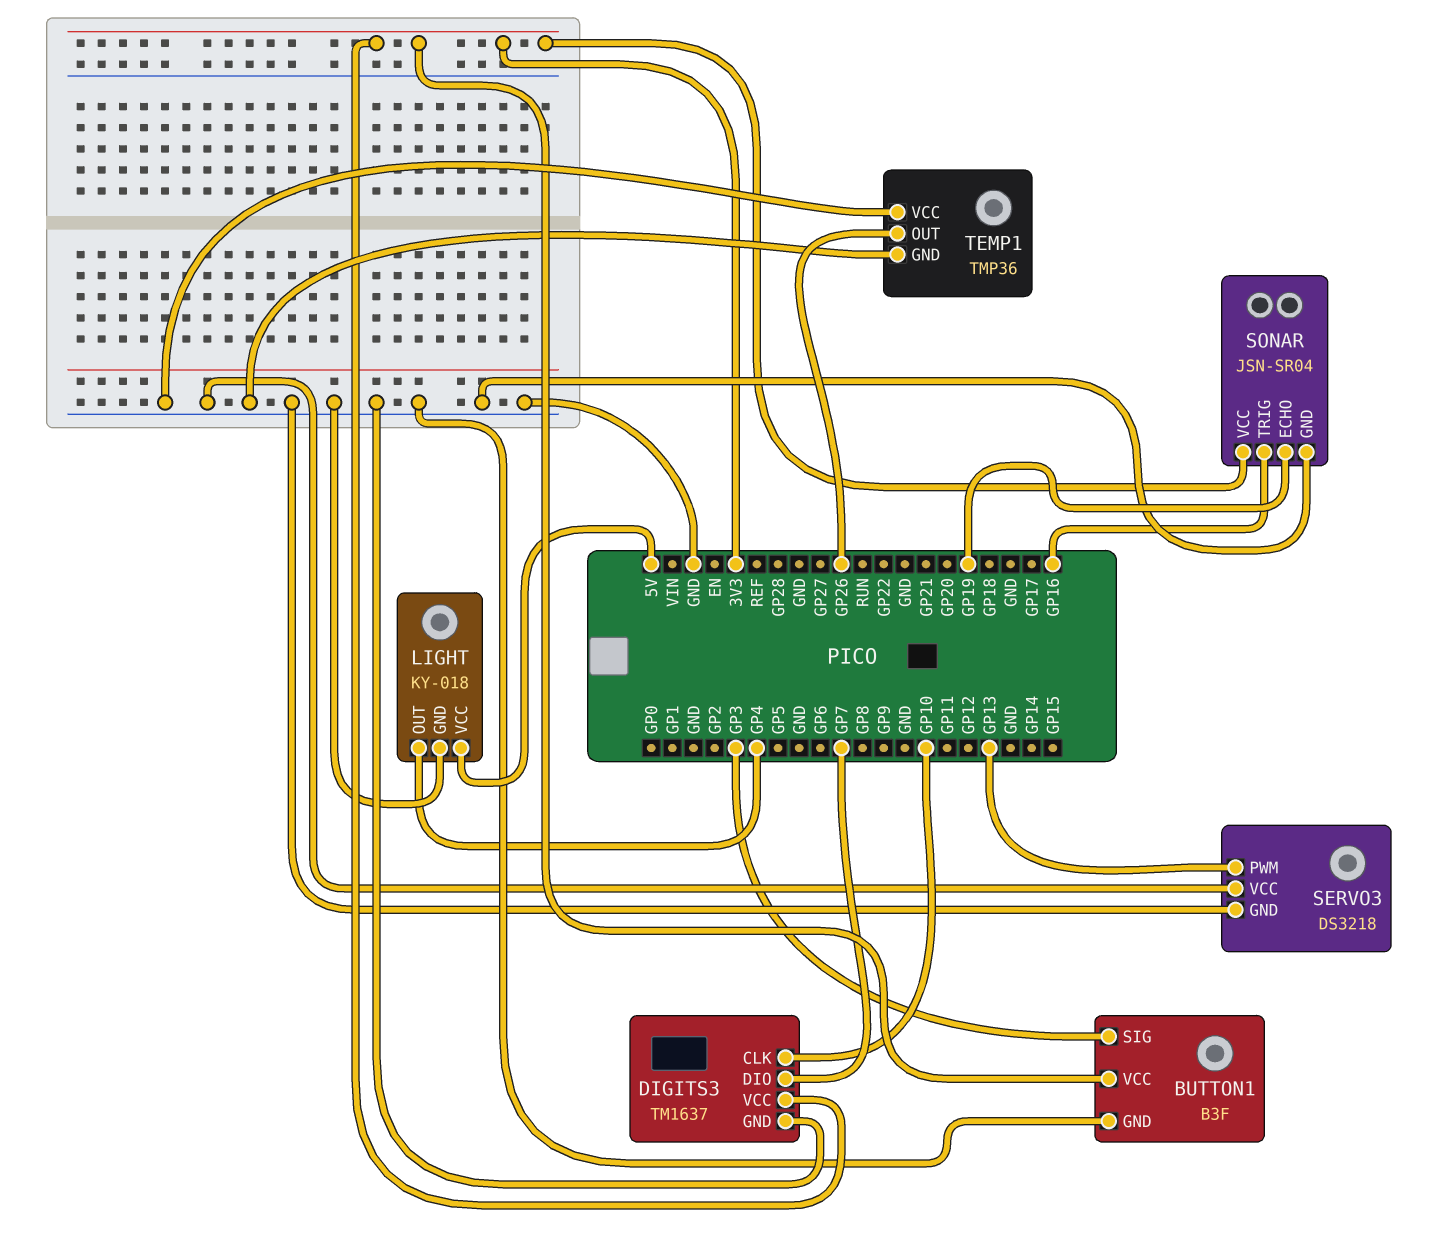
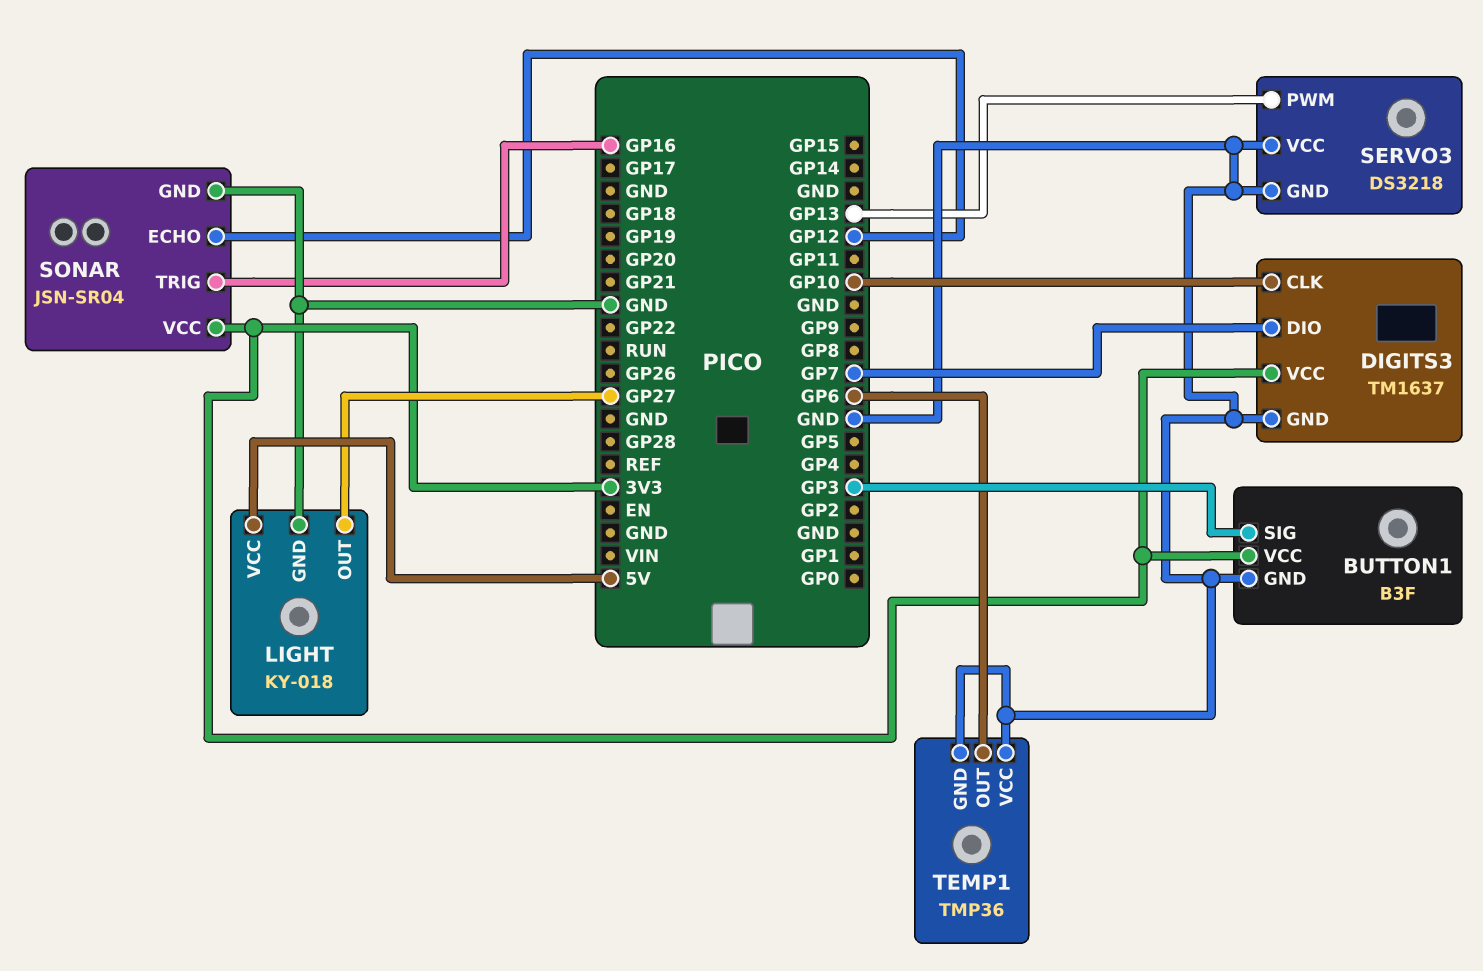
LIGHT pin OUT: GP4 -> GP27
SONAR pin ECHO: GP19 -> GP12
TEMP1 pin OUT: GP26 -> GP6

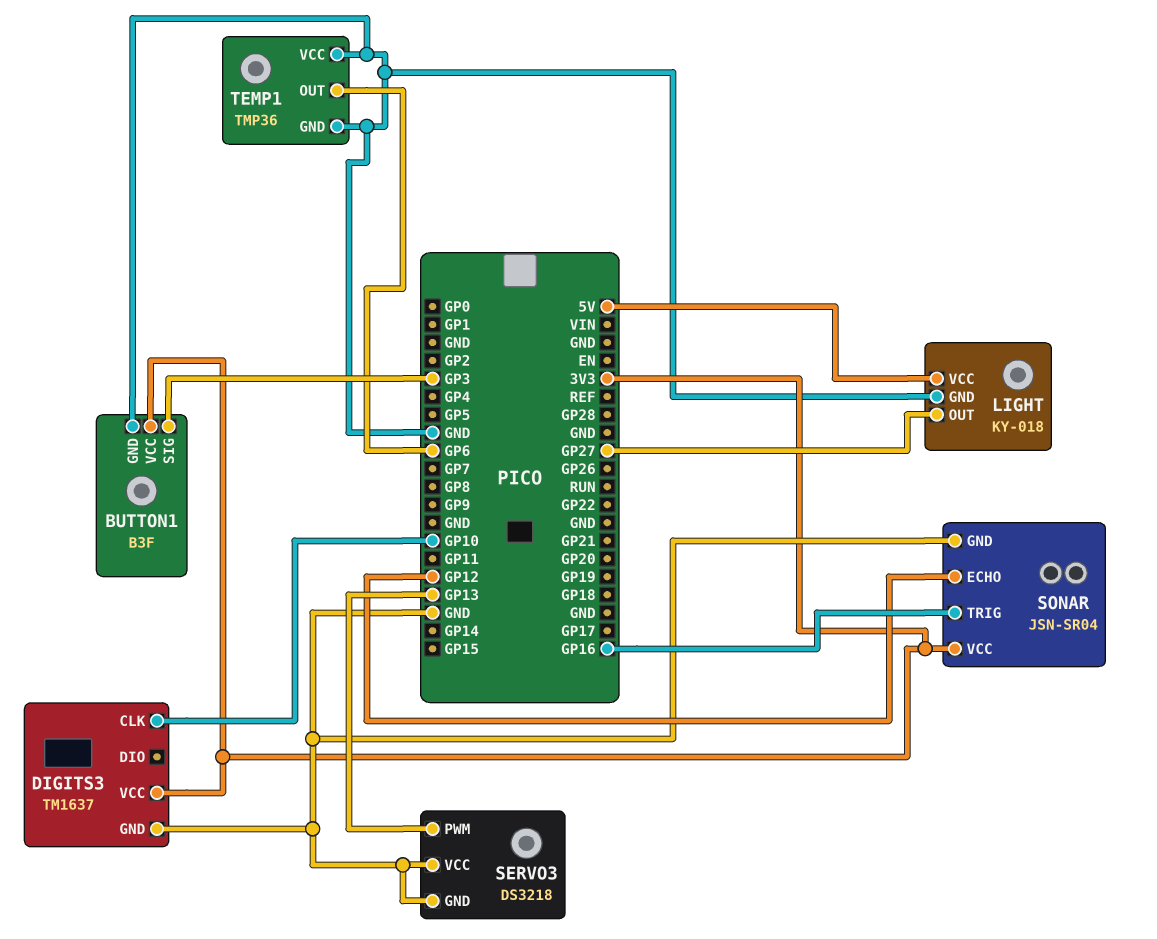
DIGITS3 pin DIO: GP7 -> none

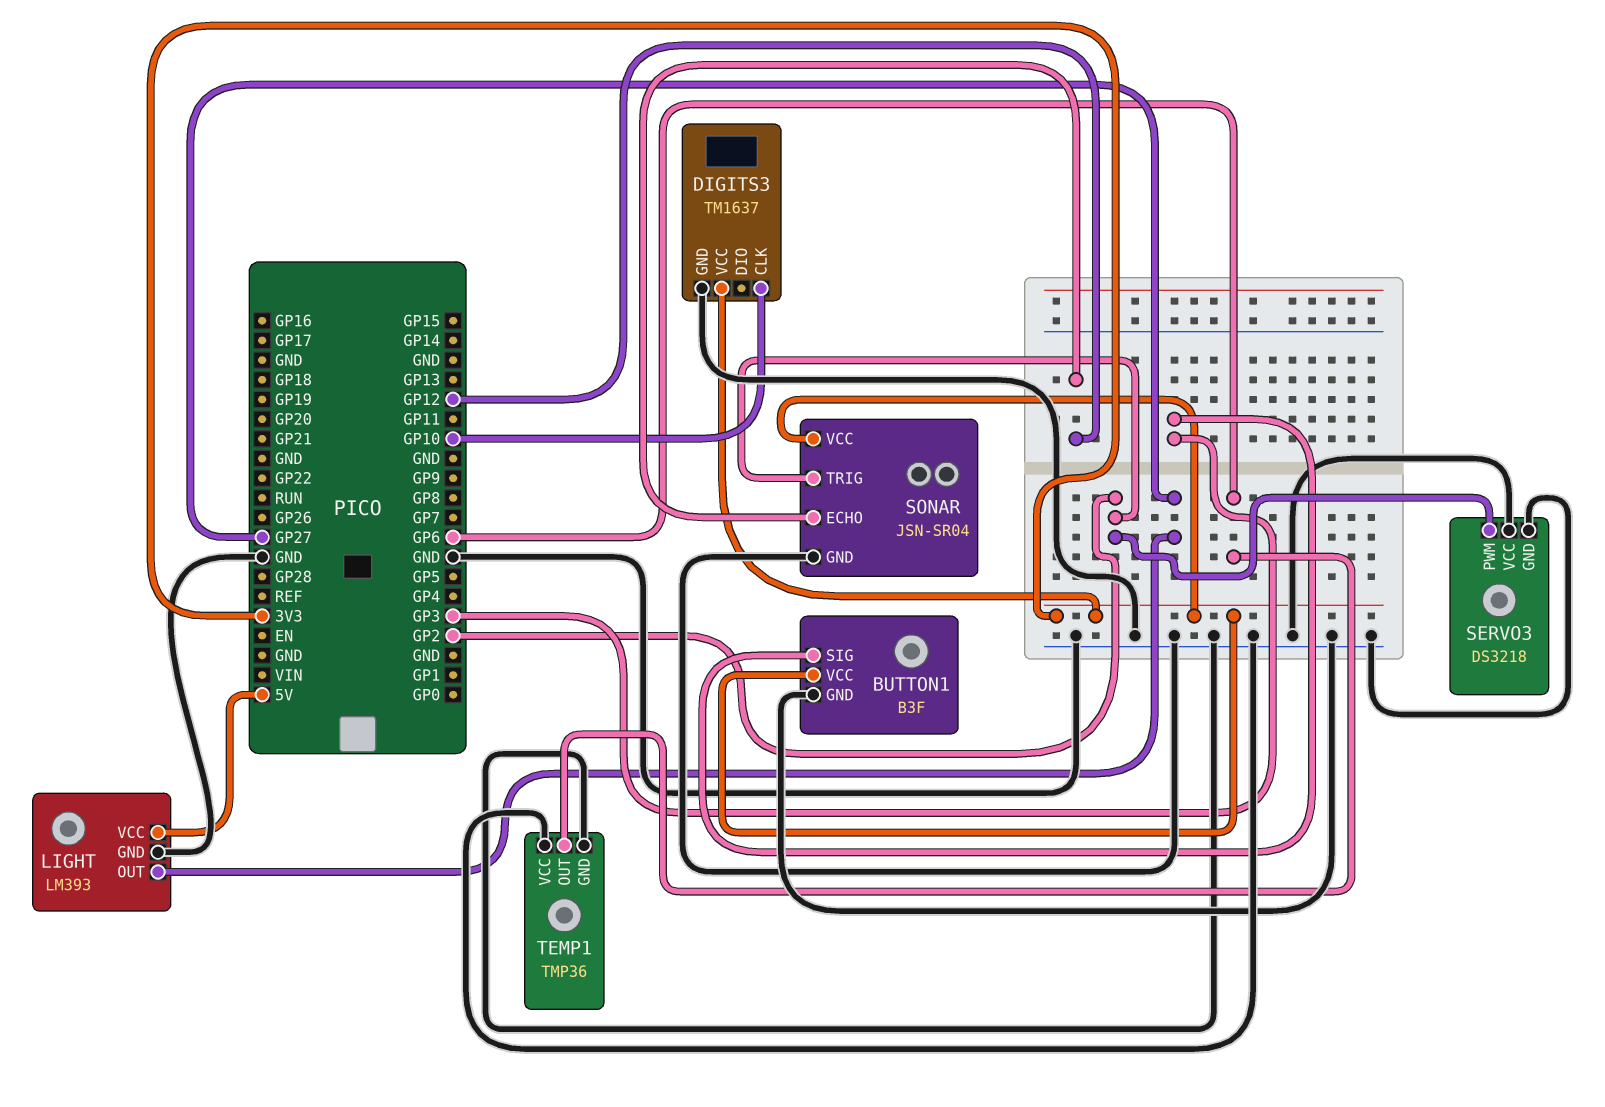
LIGHT: KY-018 -> LM393
SERVO3 pin PWM: GP13 -> GP2
SONAR pin TRIG: GP16 -> GP2

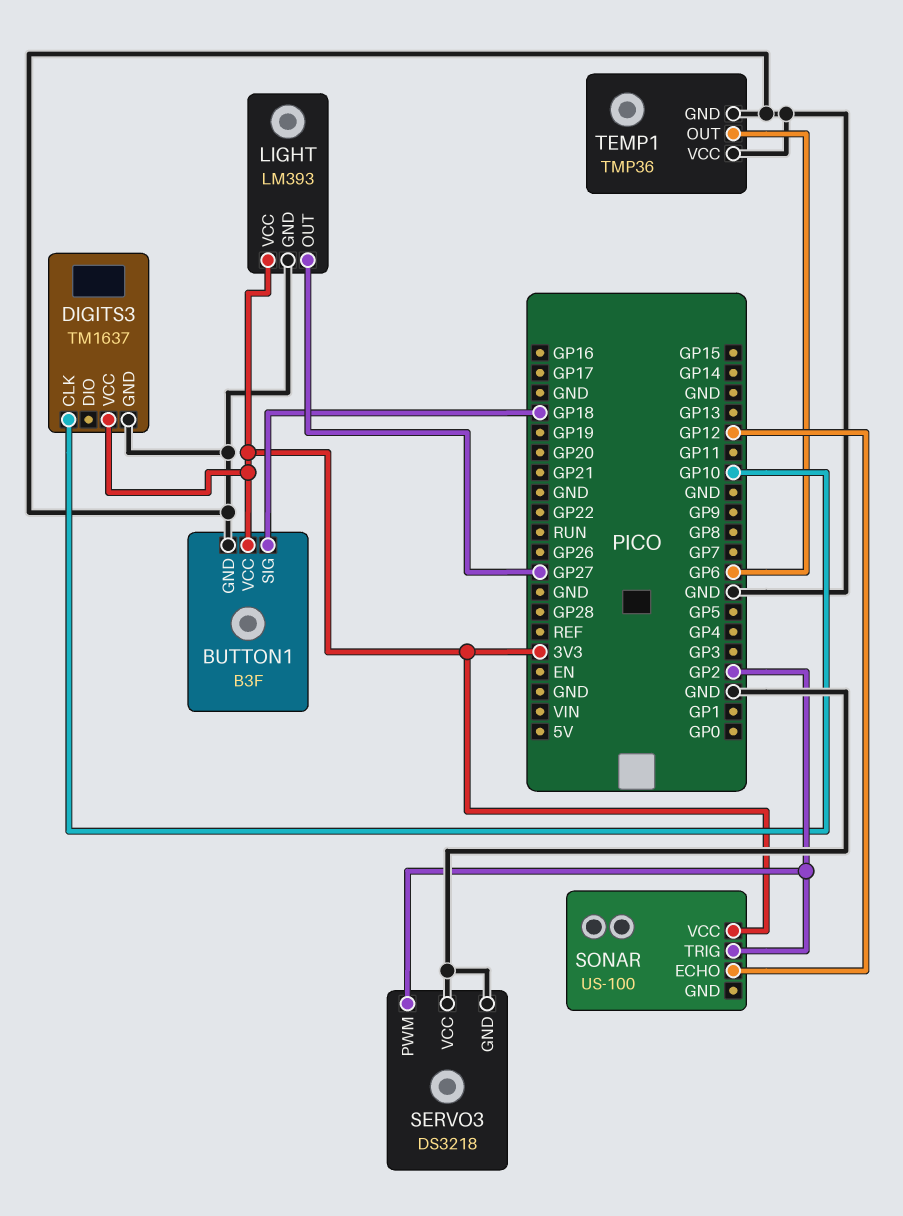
BUTTON1 pin SIG: GP3 -> GP18
LIGHT pin VCC: 5V -> 3V3
SONAR: JSN-SR04 -> US-100
SONAR pin GND: GND -> none

